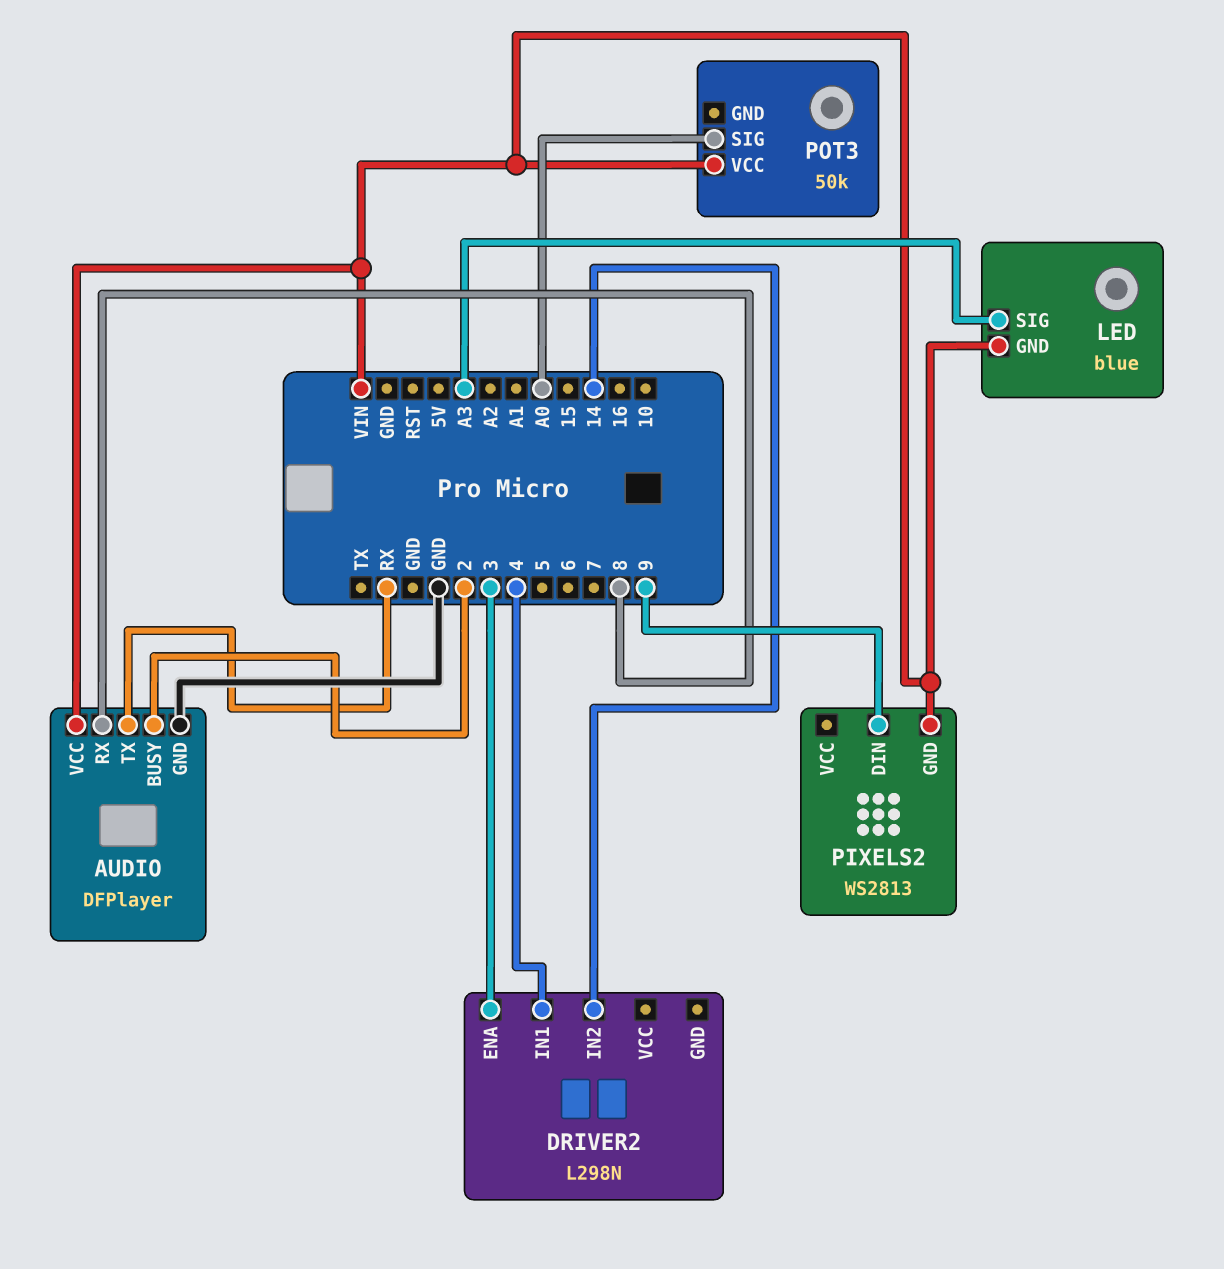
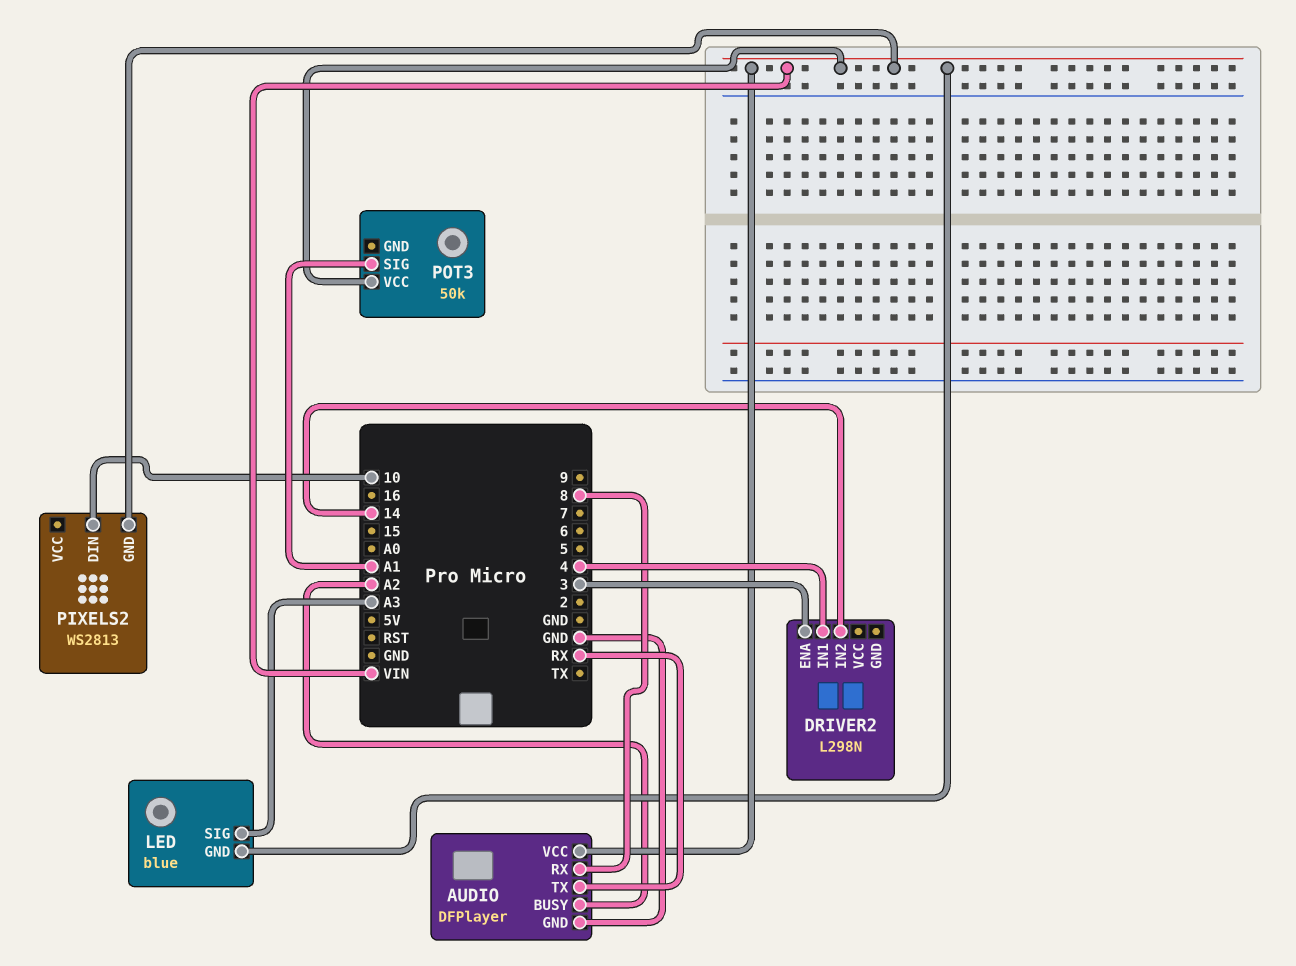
AUDIO pin BUSY: 2 -> A2
PIXELS2 pin DIN: 9 -> 10
POT3 pin SIG: A0 -> A1

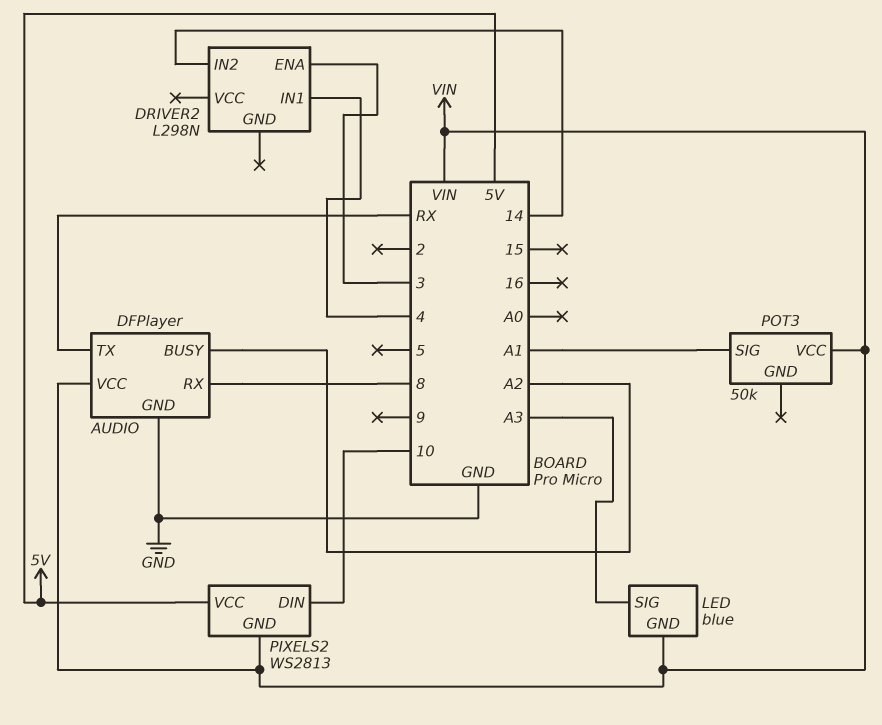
PIXELS2 pin VCC: none -> 5V

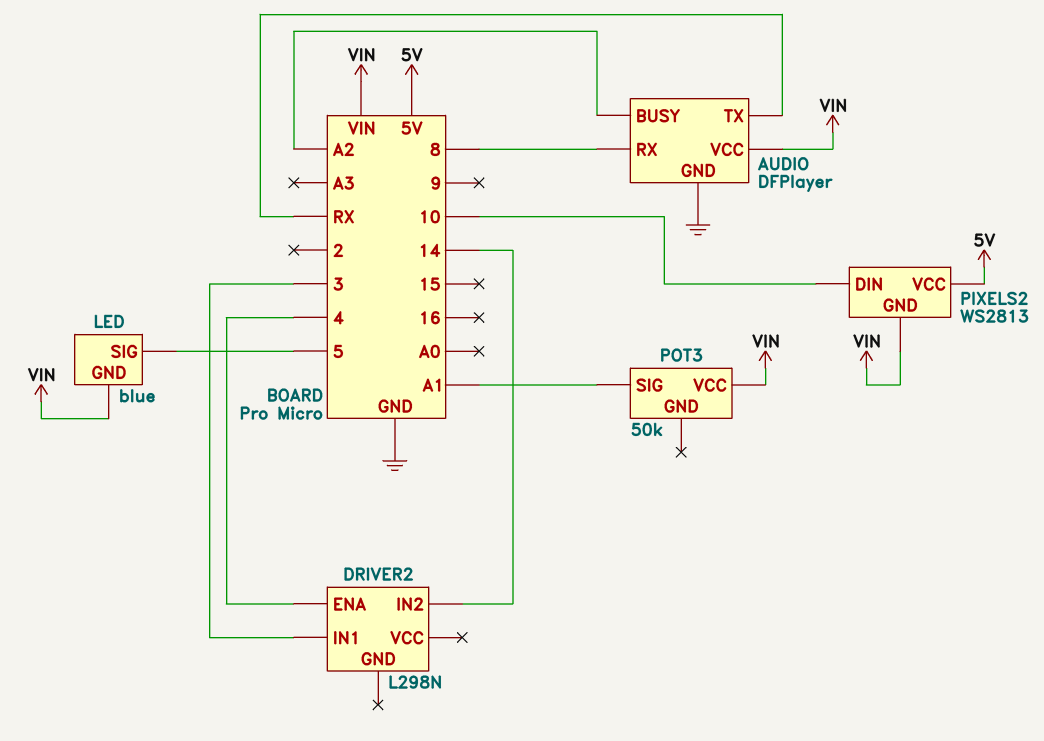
DRIVER2 pin ENA: 3 -> 4
DRIVER2 pin IN1: 4 -> 3
LED pin SIG: A3 -> 5

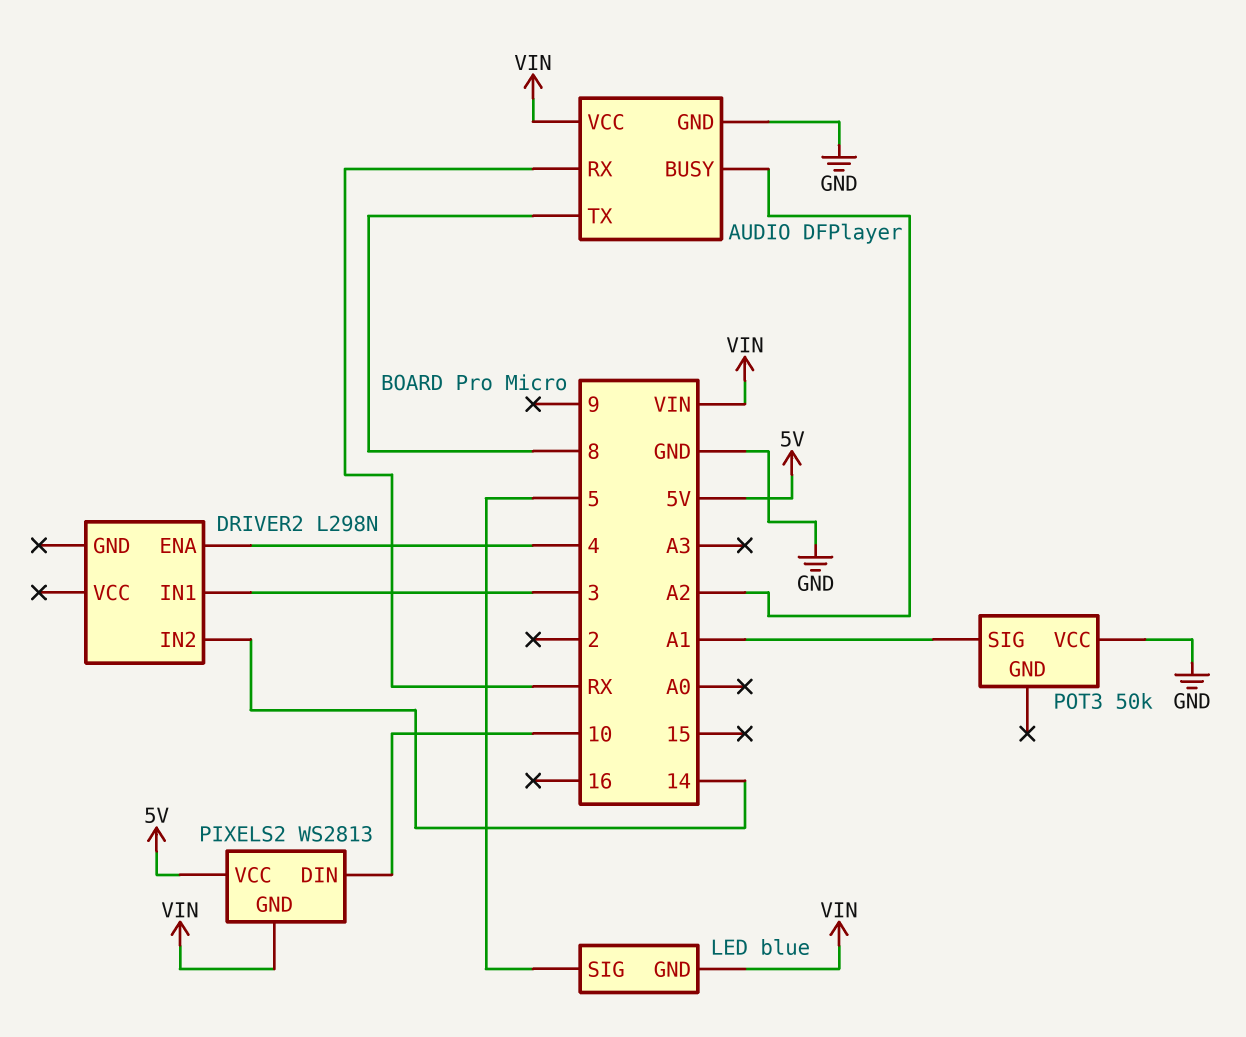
AUDIO pin RX: 8 -> RX
AUDIO pin TX: RX -> 8
POT3 pin VCC: VIN -> GND

